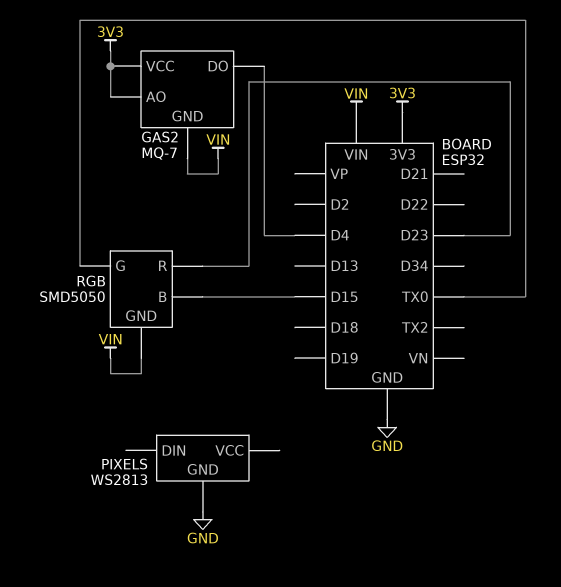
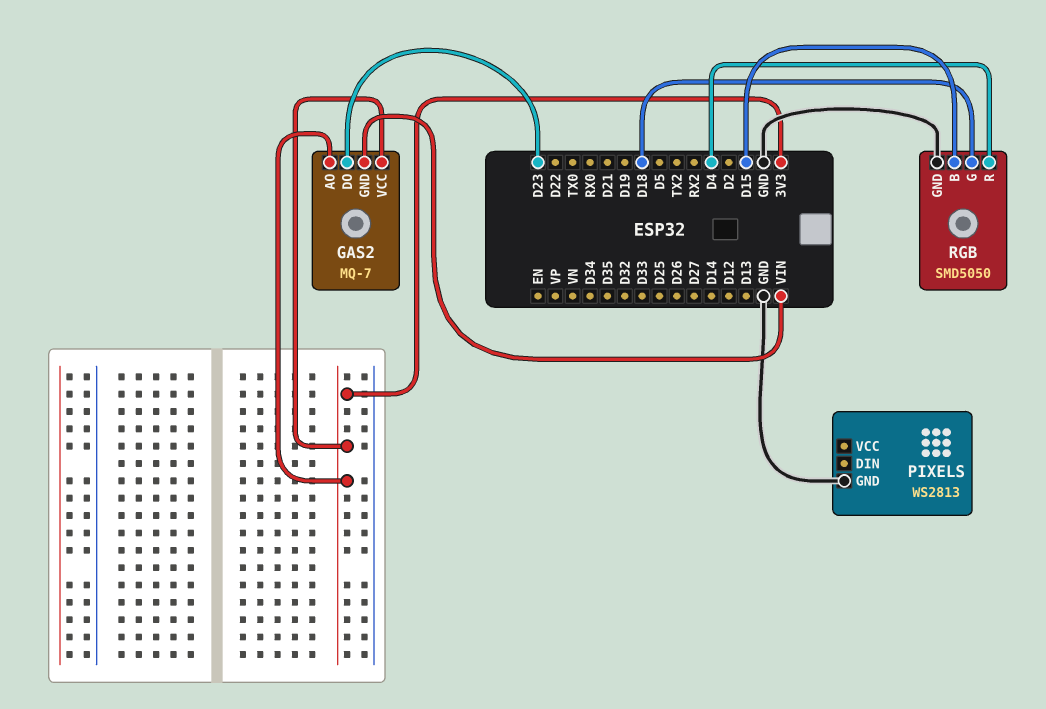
GAS2 pin DO: D4 -> D23
RGB pin G: TX0 -> D18
RGB pin GND: VIN -> GND
RGB pin R: D23 -> D4

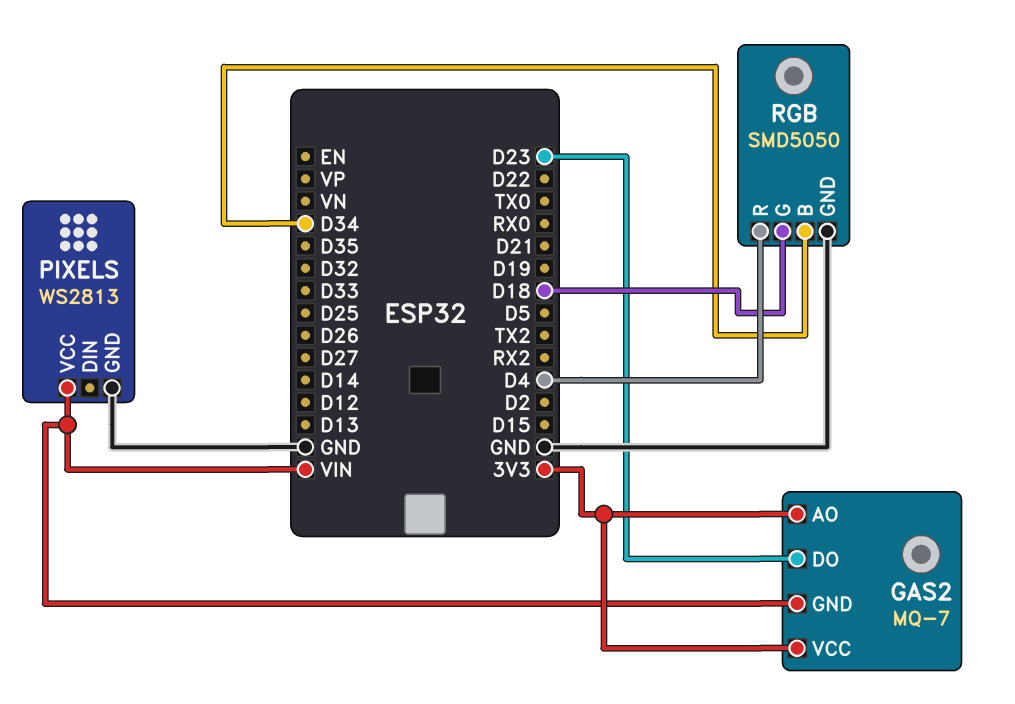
PIXELS pin VCC: none -> VIN
RGB pin B: D15 -> D34

